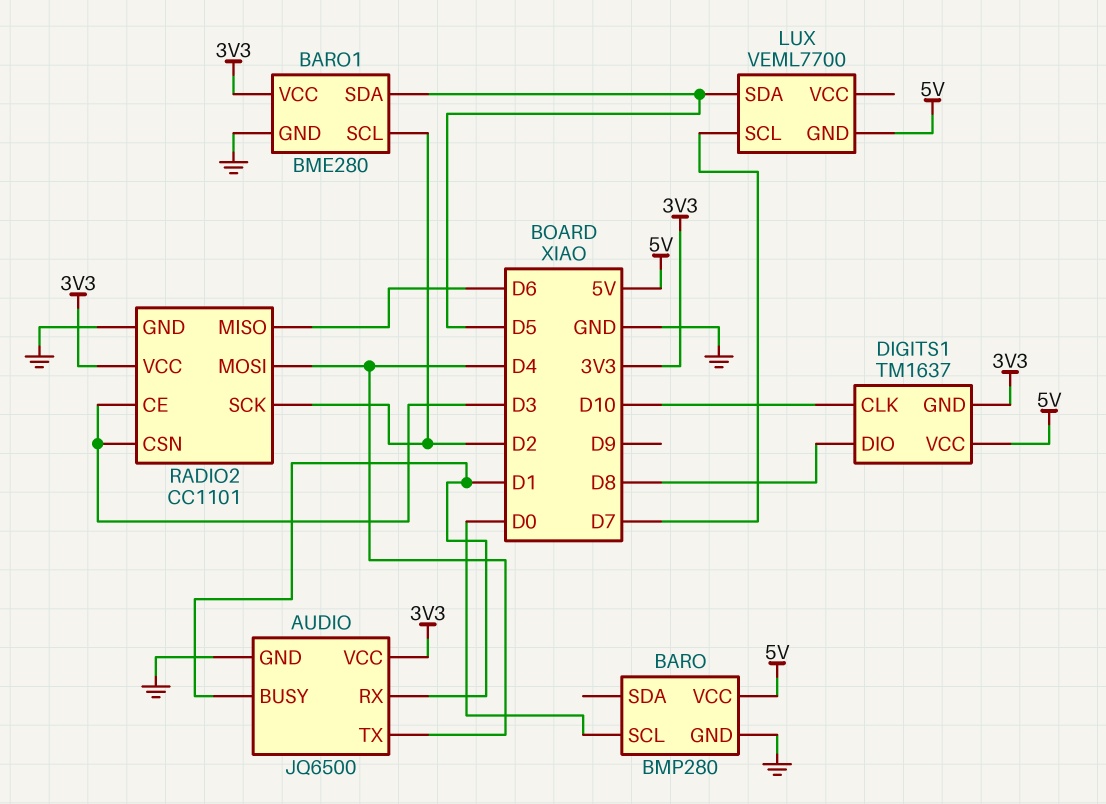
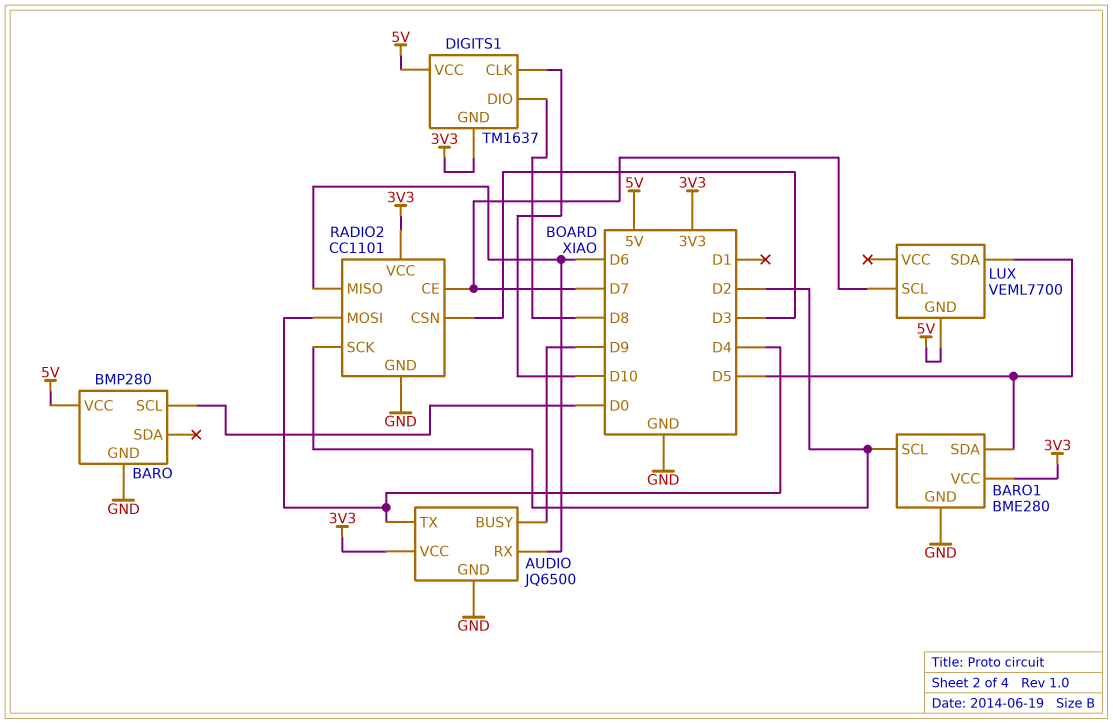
AUDIO pin BUSY: D1 -> D9
AUDIO pin RX: D1 -> D6
RADIO2 pin CE: D3 -> D7

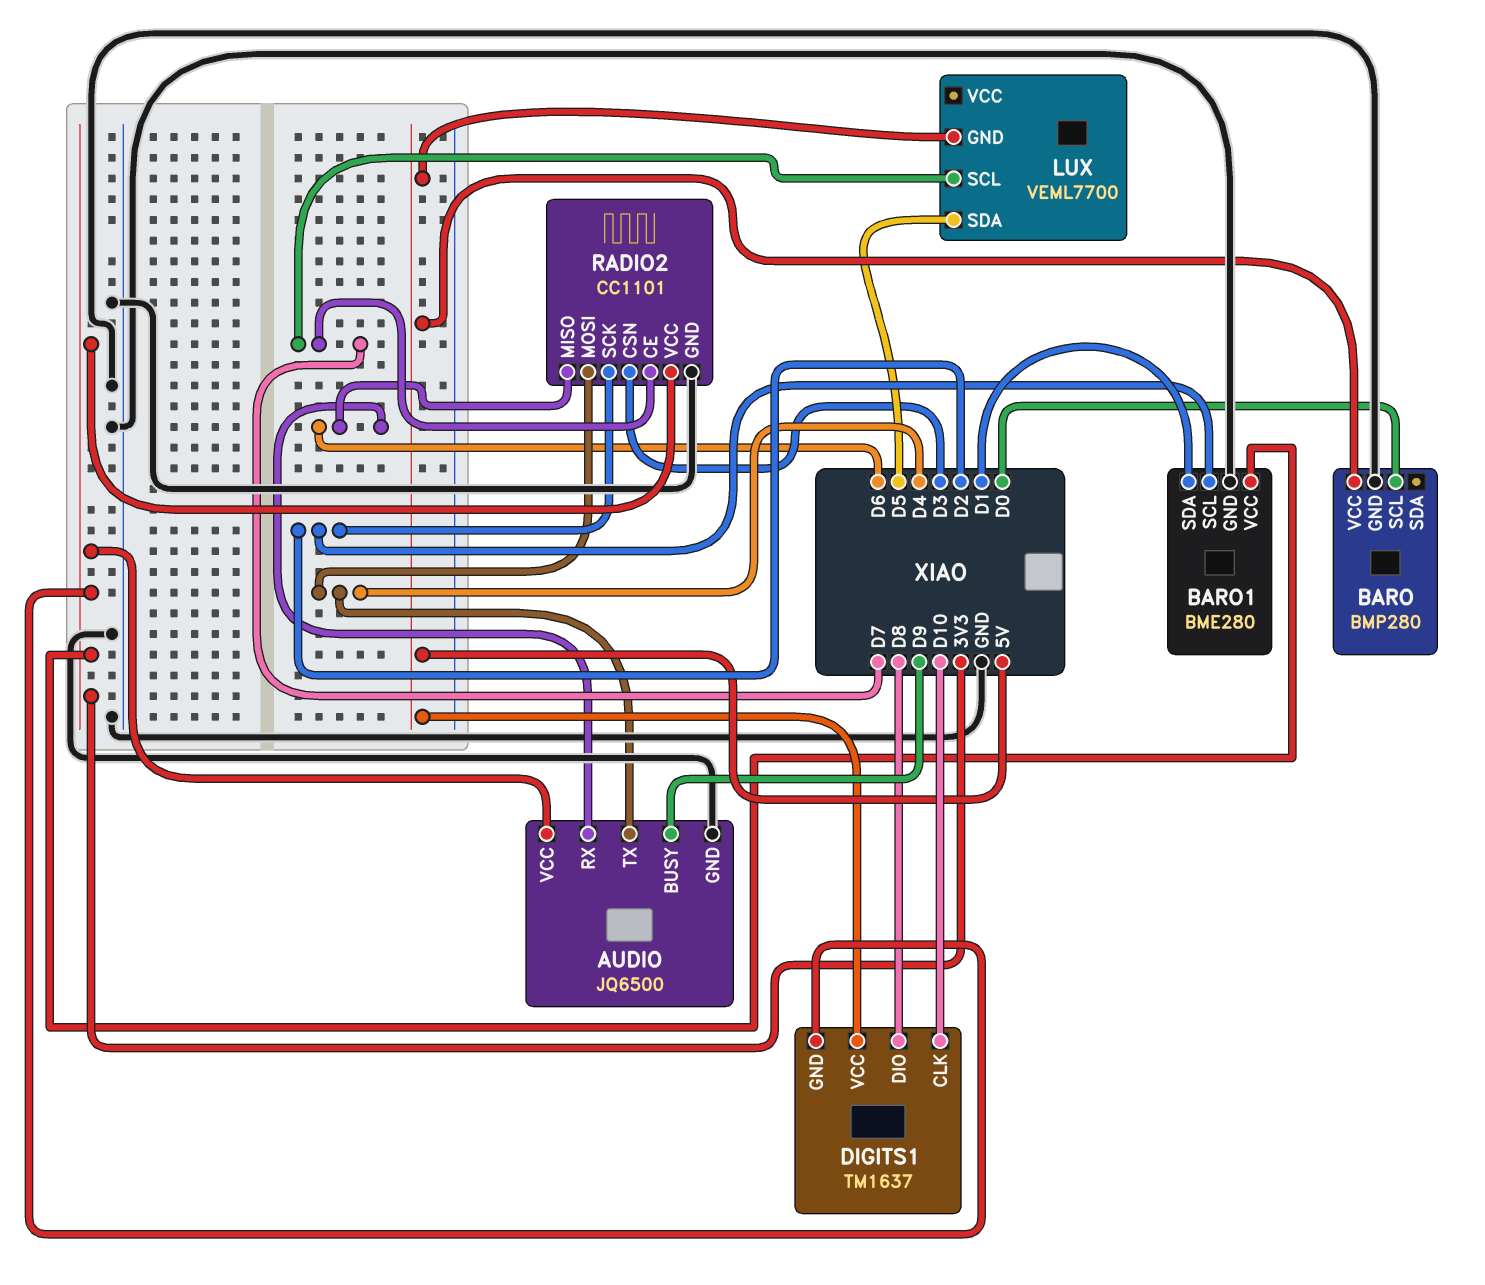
BARO1 pin SDA: D5 -> D1

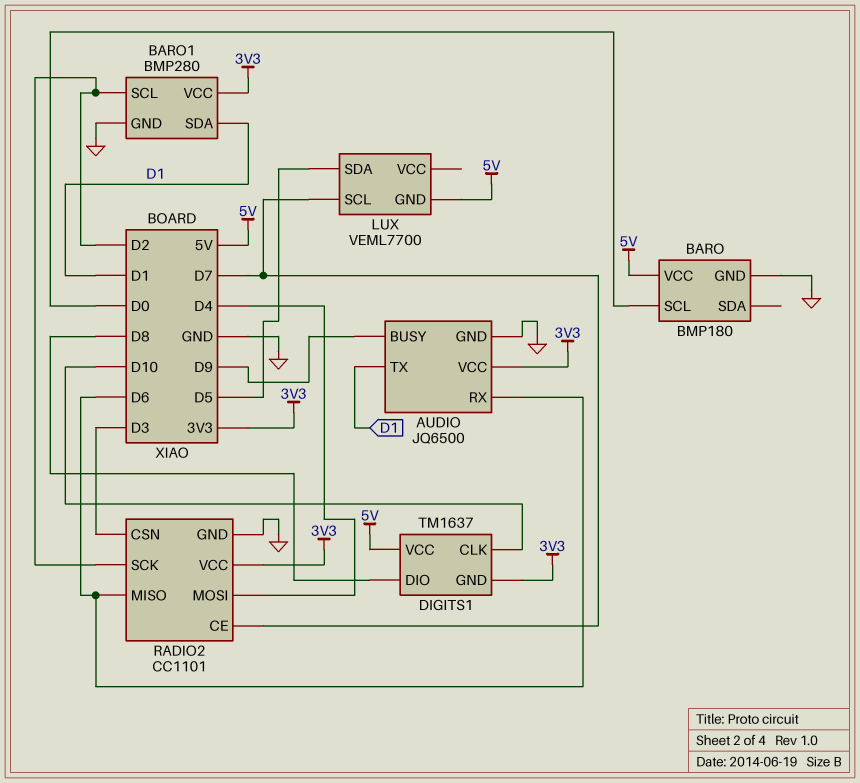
AUDIO pin TX: D4 -> D1
BARO: BMP280 -> BMP180
BARO1: BME280 -> BMP280

